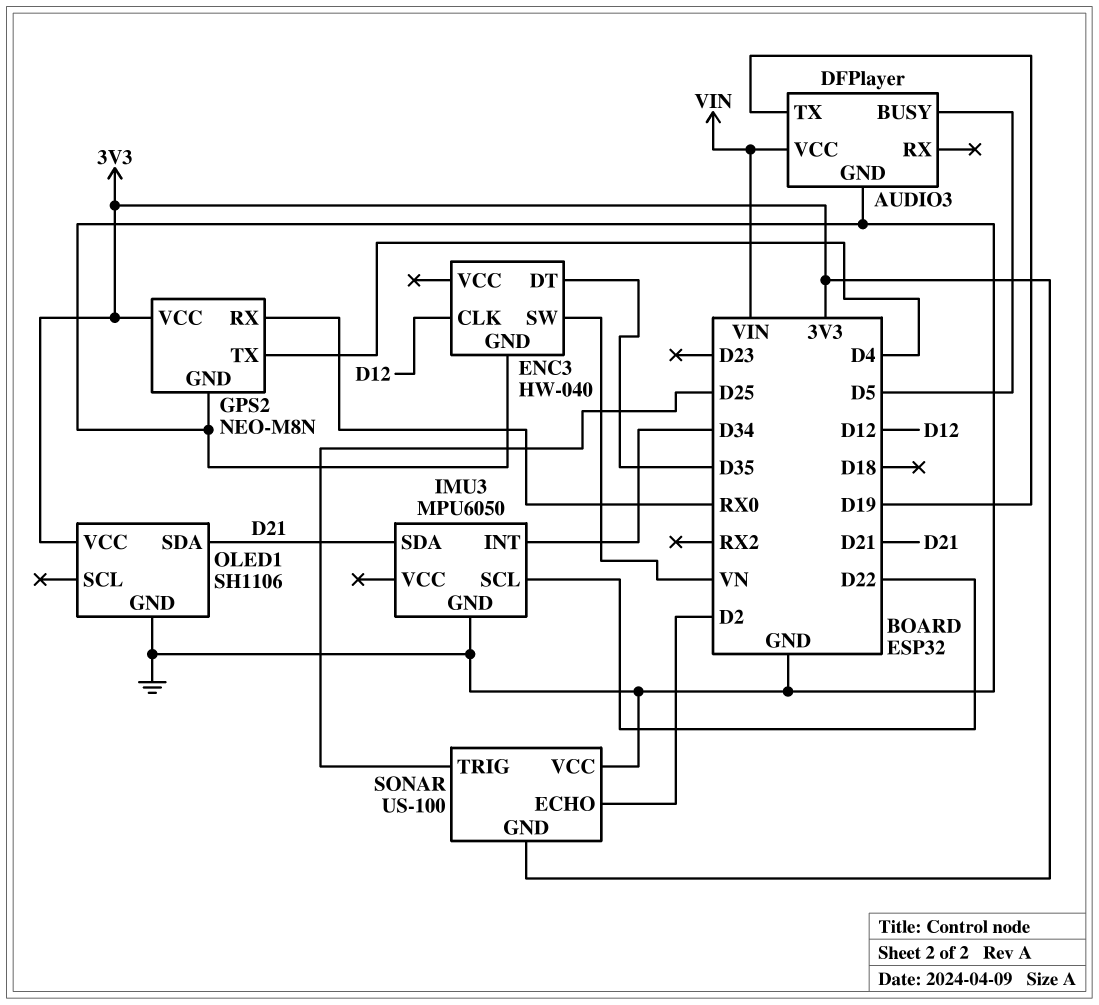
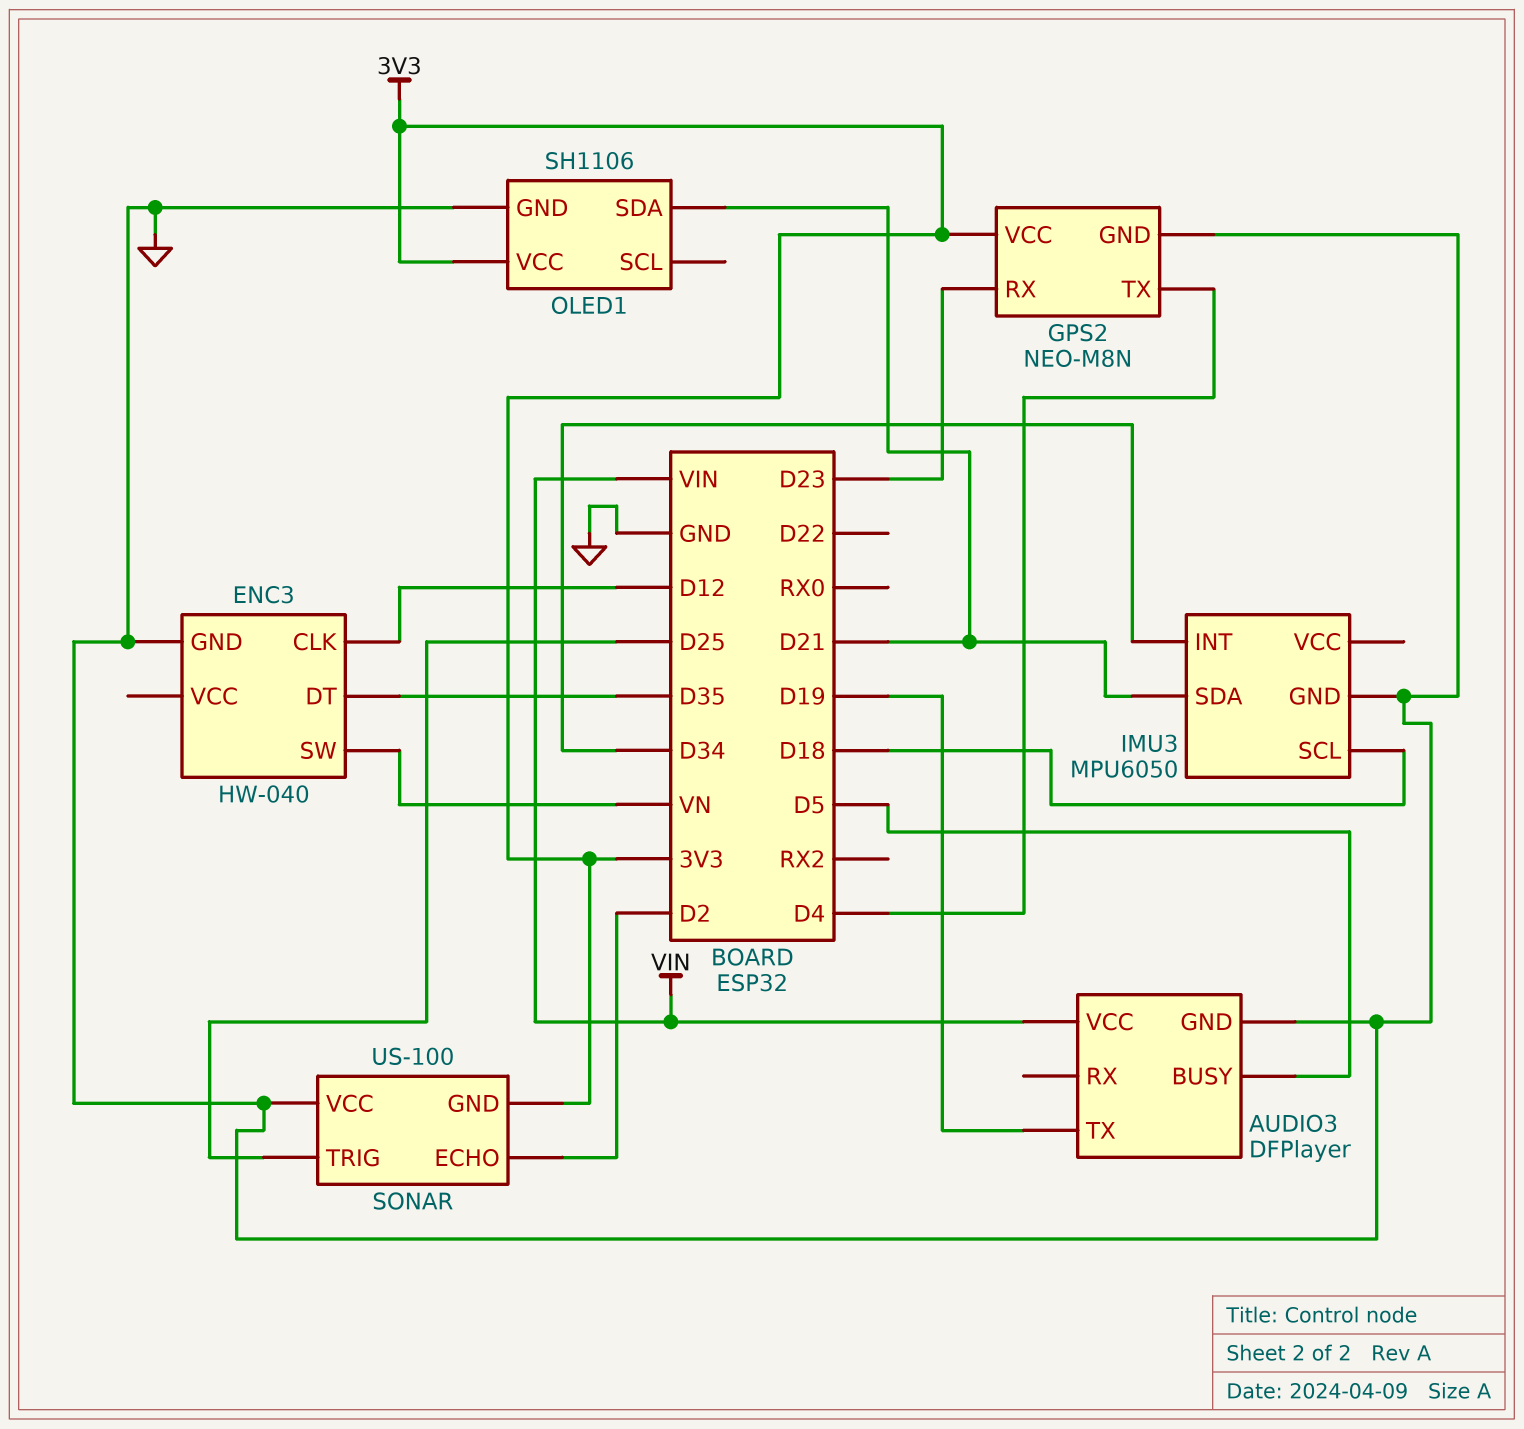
GPS2 pin RX: RX0 -> D23
IMU3 pin SCL: D22 -> D18

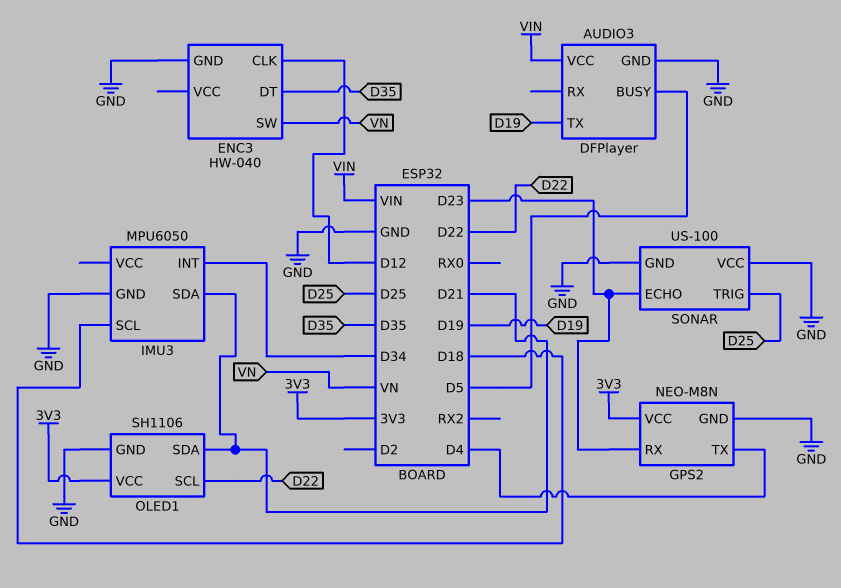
OLED1 pin SCL: none -> D22
SONAR pin ECHO: D2 -> D23
SONAR pin GND: 3V3 -> GND

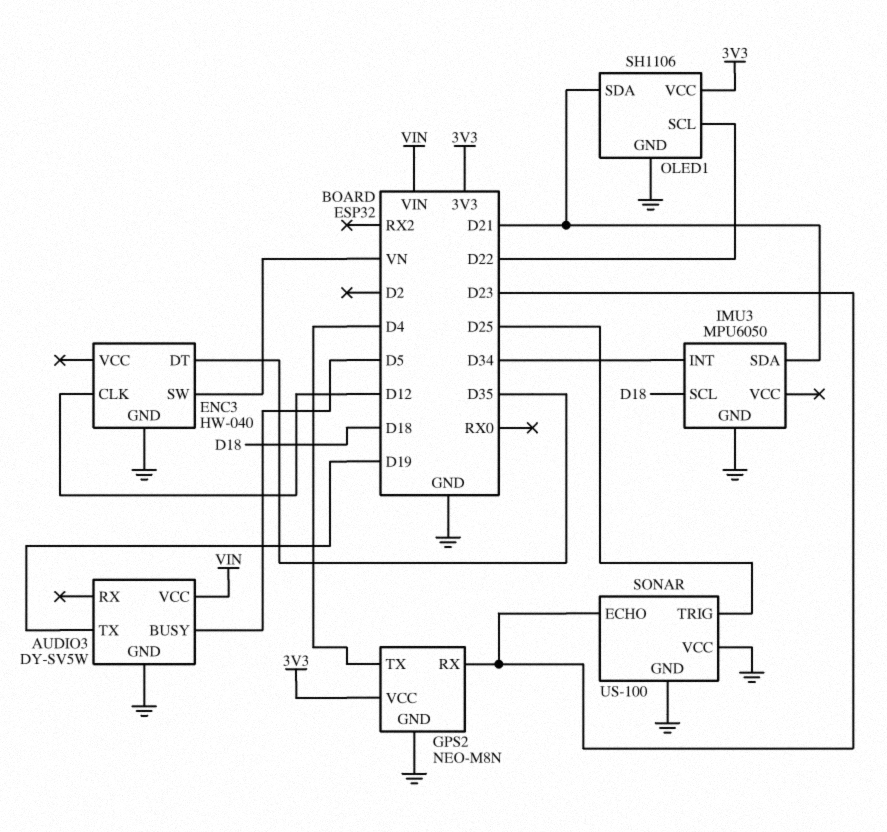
AUDIO3: DFPlayer -> DY-SV5W

